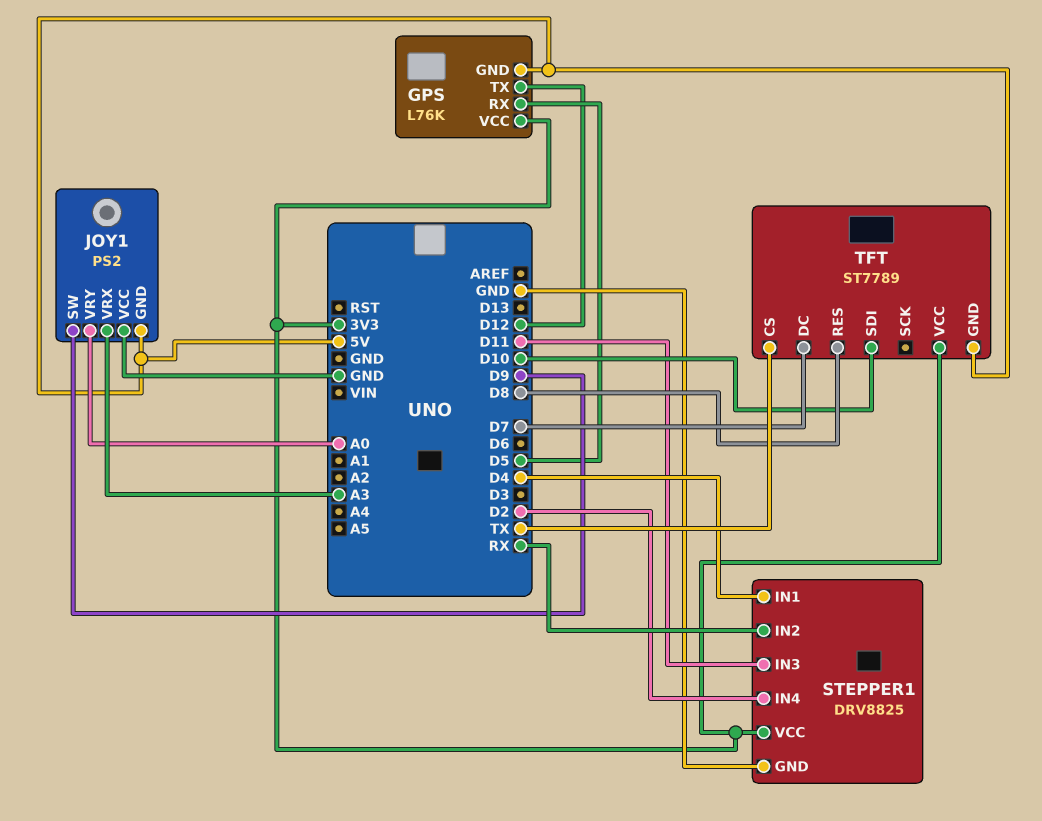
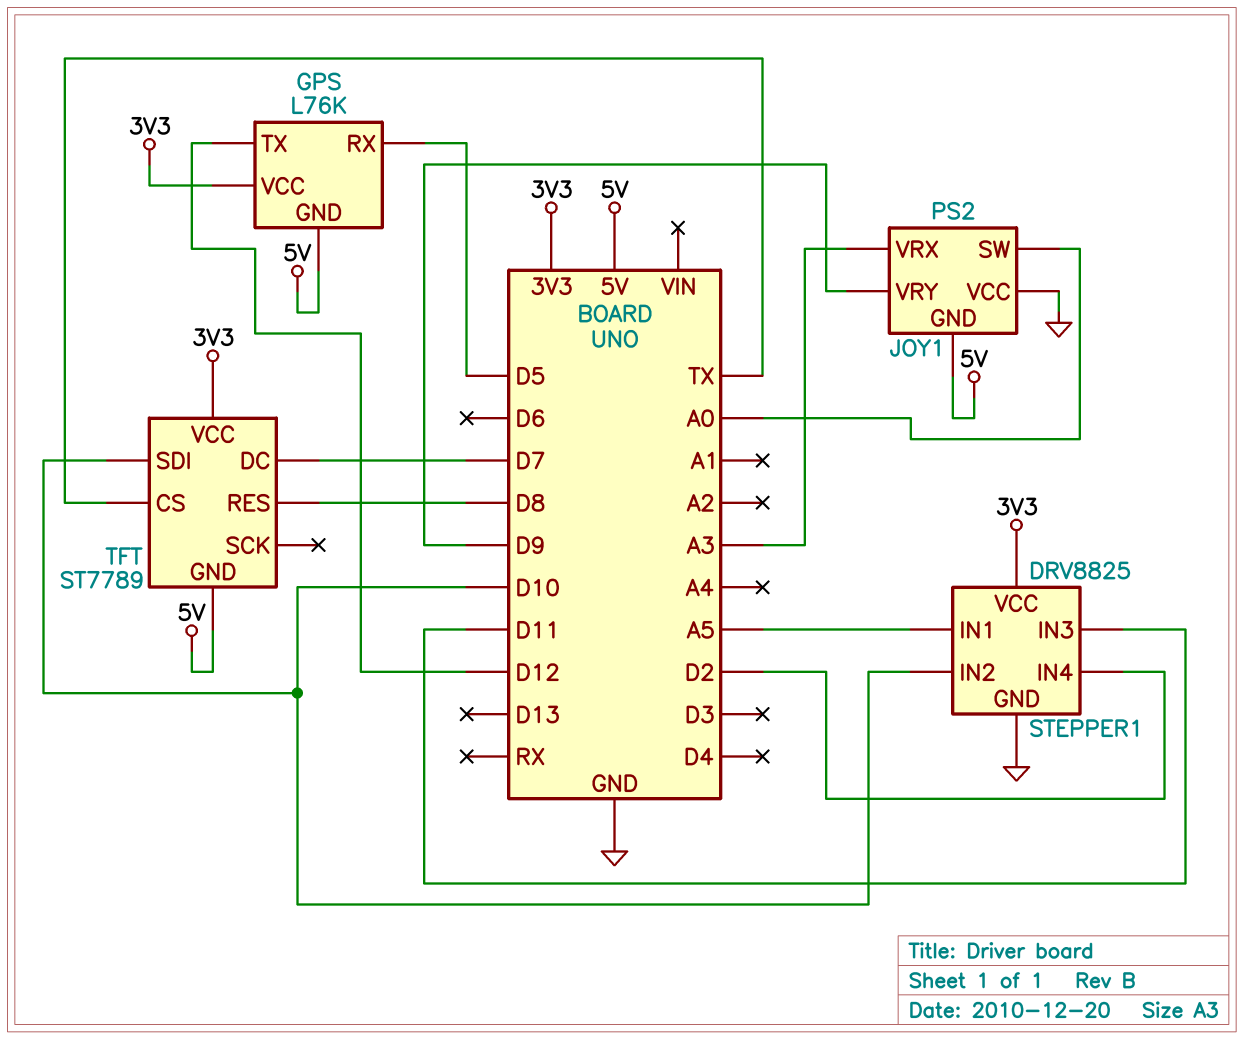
JOY1 pin SW: D9 -> A0
JOY1 pin VRY: A0 -> D9
STEPPER1 pin IN1: D4 -> A5
STEPPER1 pin IN2: RX -> D10

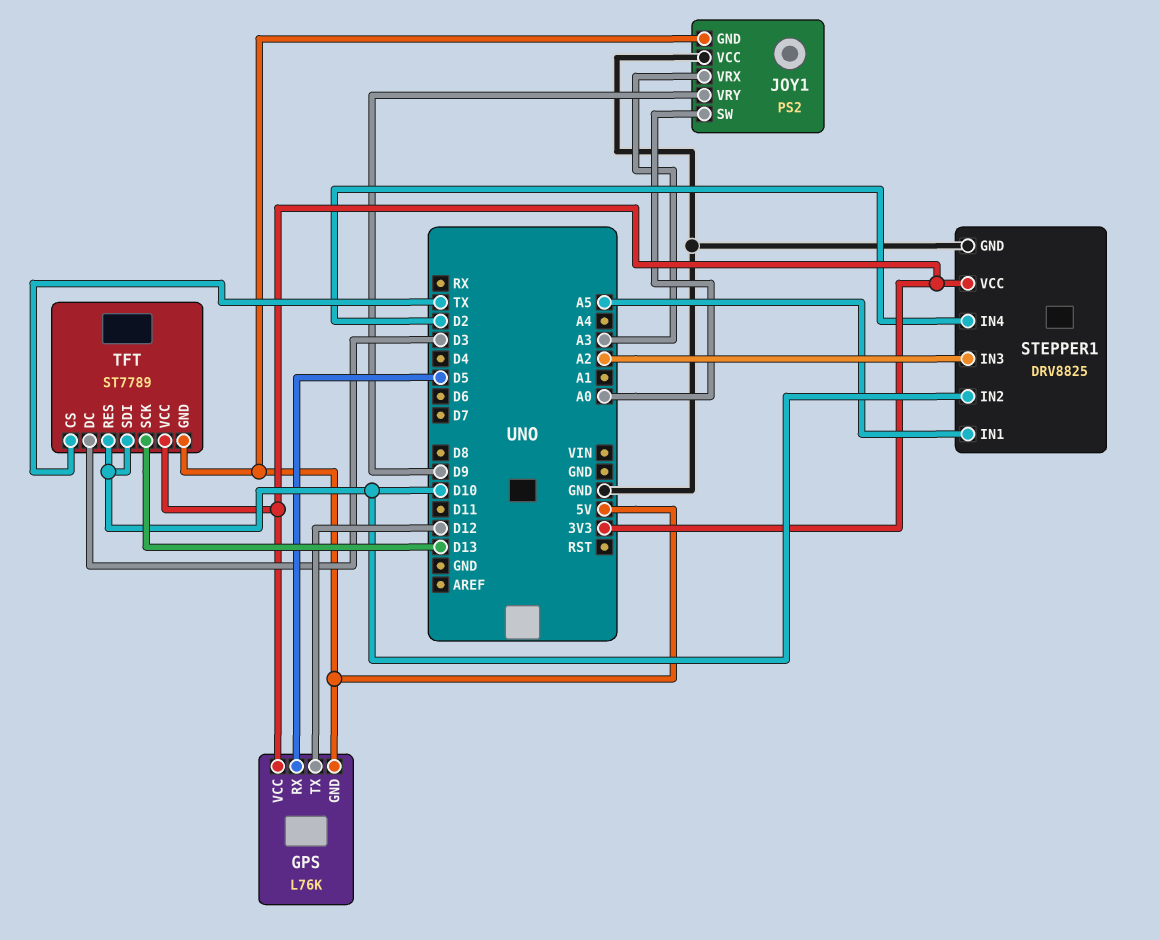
STEPPER1 pin IN3: D11 -> A2
TFT pin DC: D7 -> D3
TFT pin RES: D8 -> D10
TFT pin SCK: none -> D13

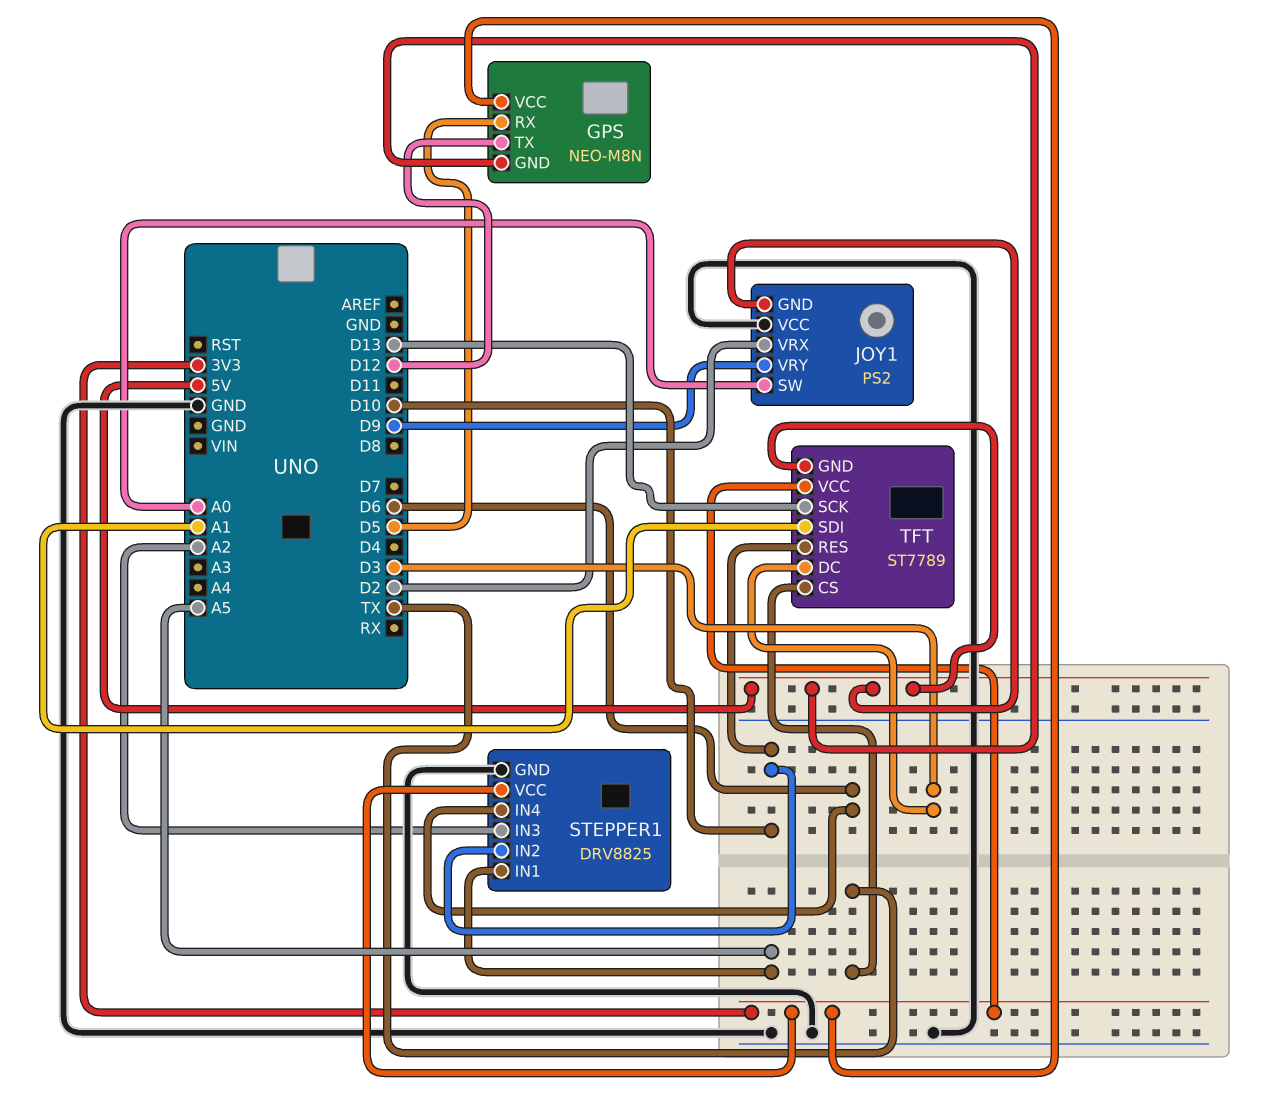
GPS: L76K -> NEO-M8N
JOY1 pin VRX: A3 -> D2
STEPPER1 pin IN4: D2 -> D6
TFT pin SDI: D10 -> A1

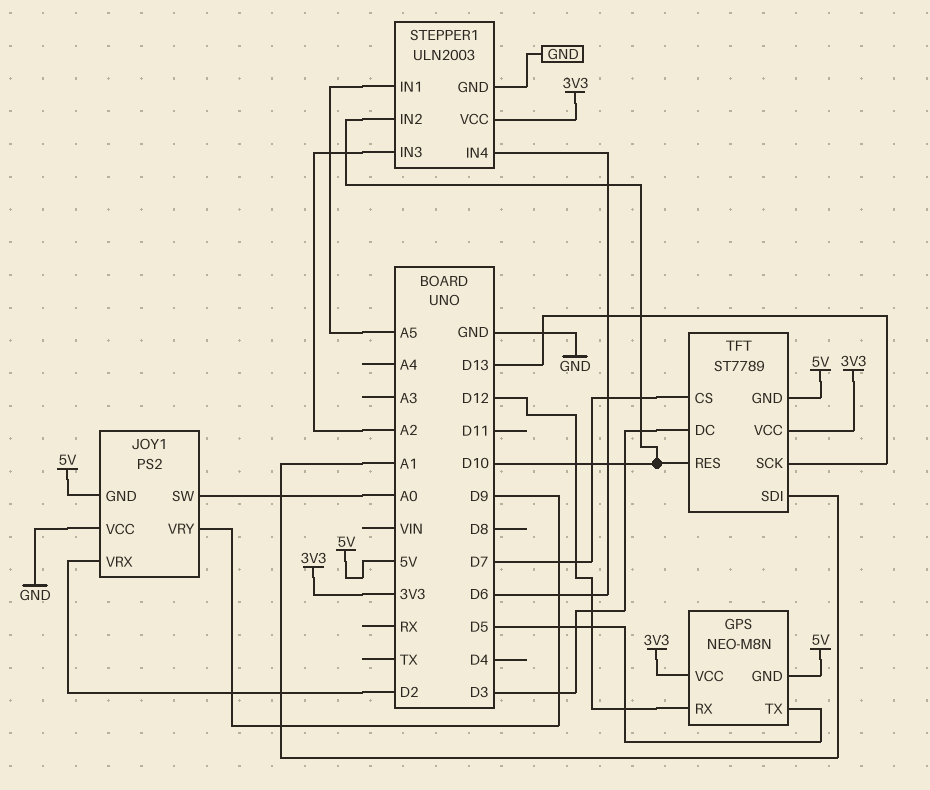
GPS pin RX: D5 -> D12
GPS pin TX: D12 -> D5
STEPPER1: DRV8825 -> ULN2003
TFT pin CS: TX -> D7

